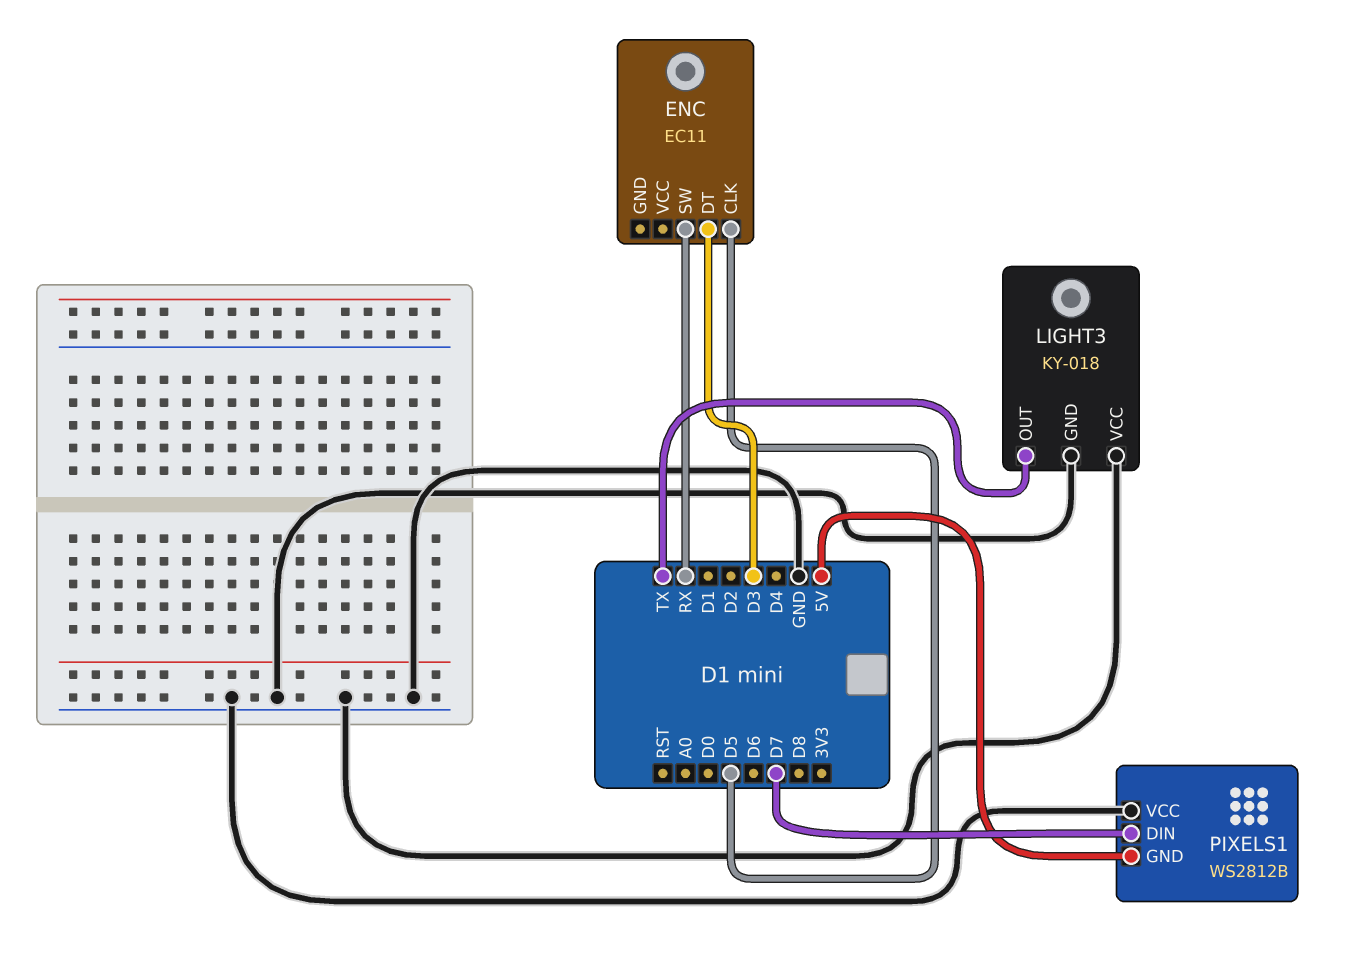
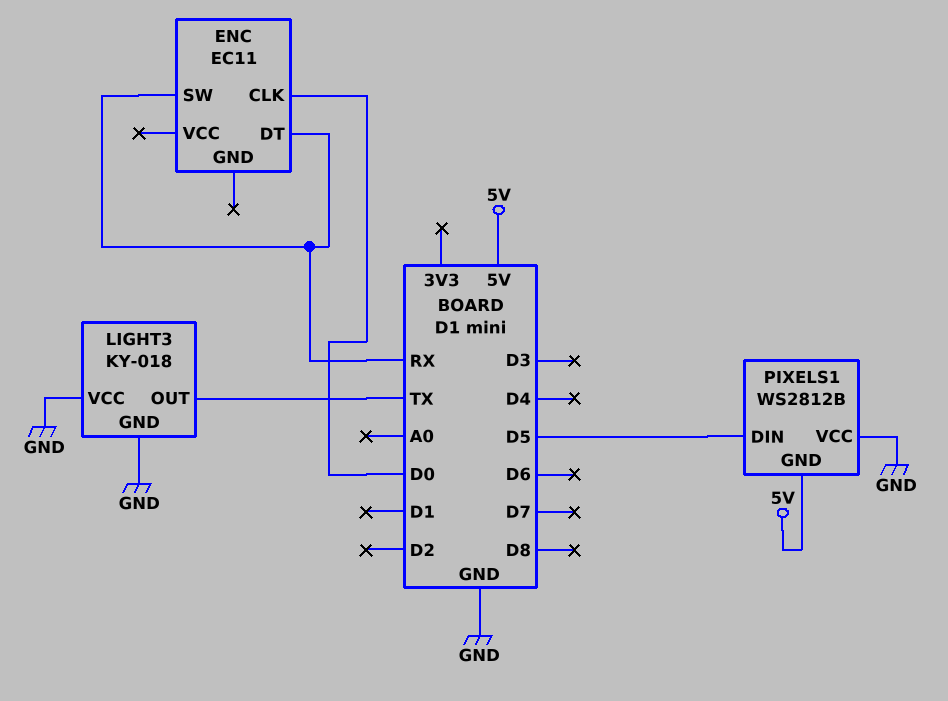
ENC pin CLK: D5 -> D0
ENC pin DT: D3 -> RX
PIXELS1 pin DIN: D7 -> D5

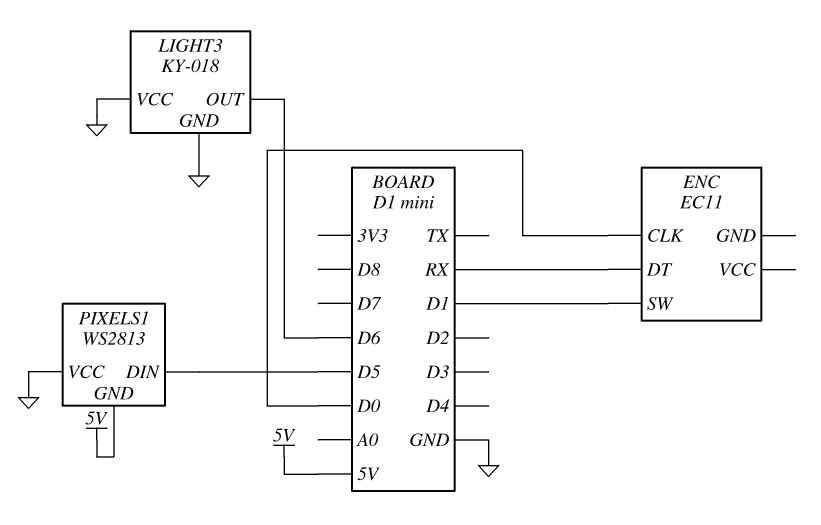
ENC pin SW: RX -> D1
LIGHT3 pin OUT: TX -> D6
PIXELS1: WS2812B -> WS2813

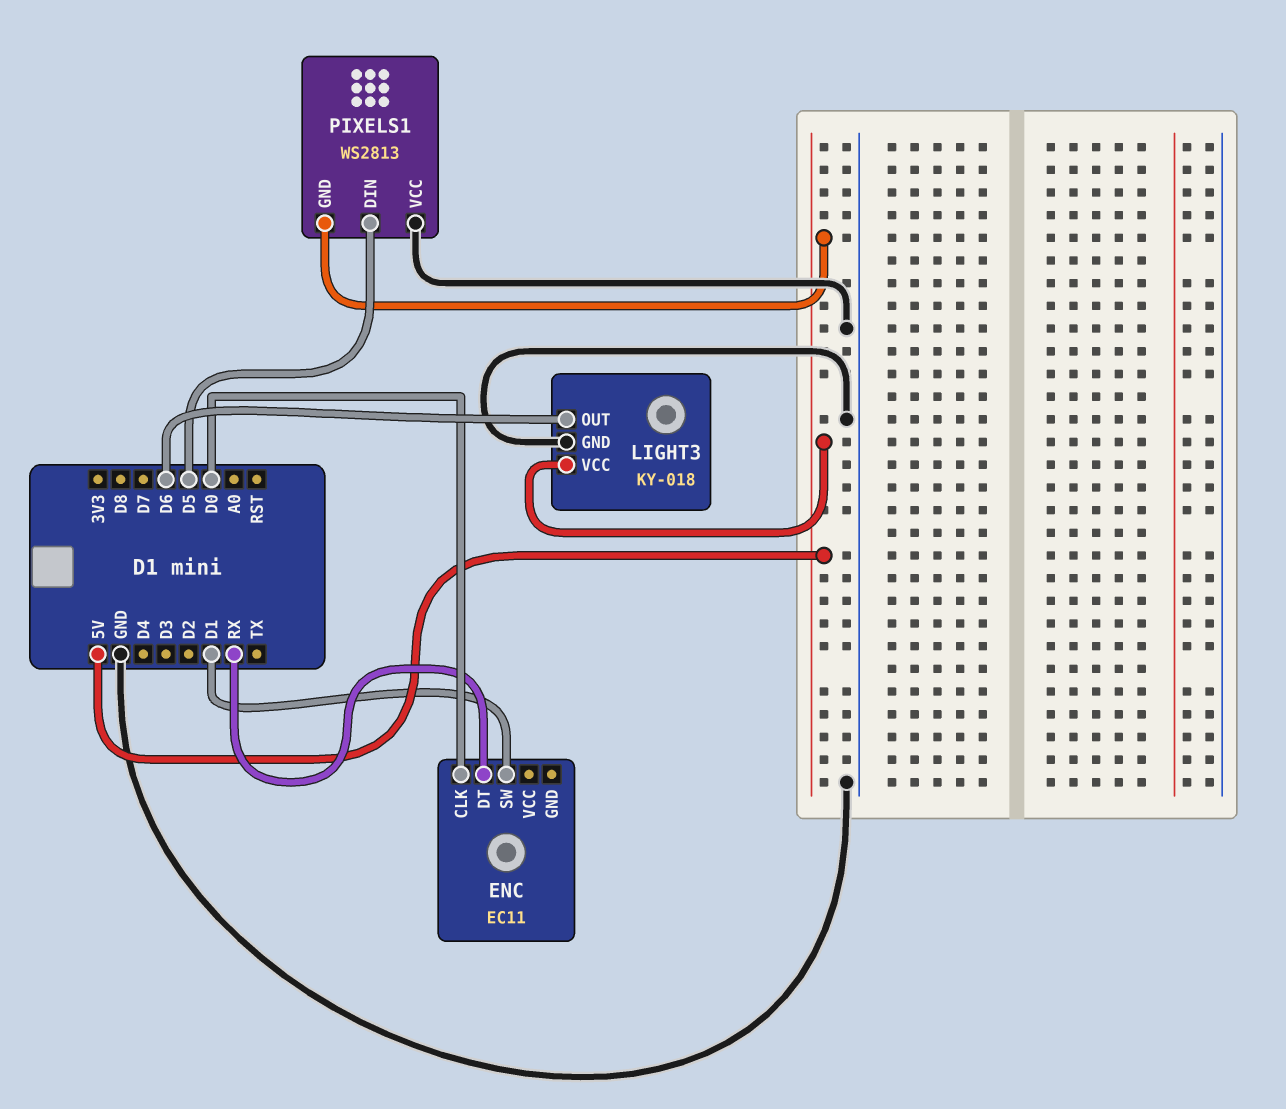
LIGHT3 pin VCC: GND -> 5V

